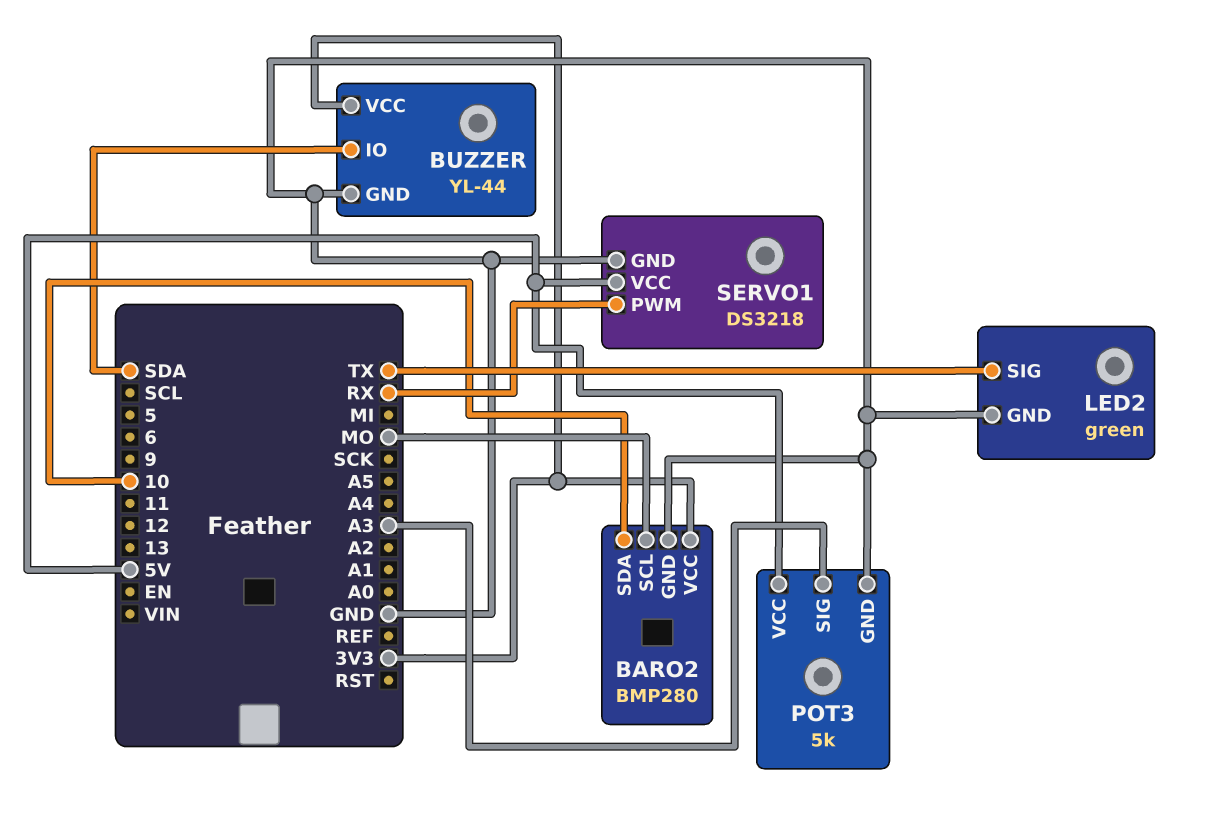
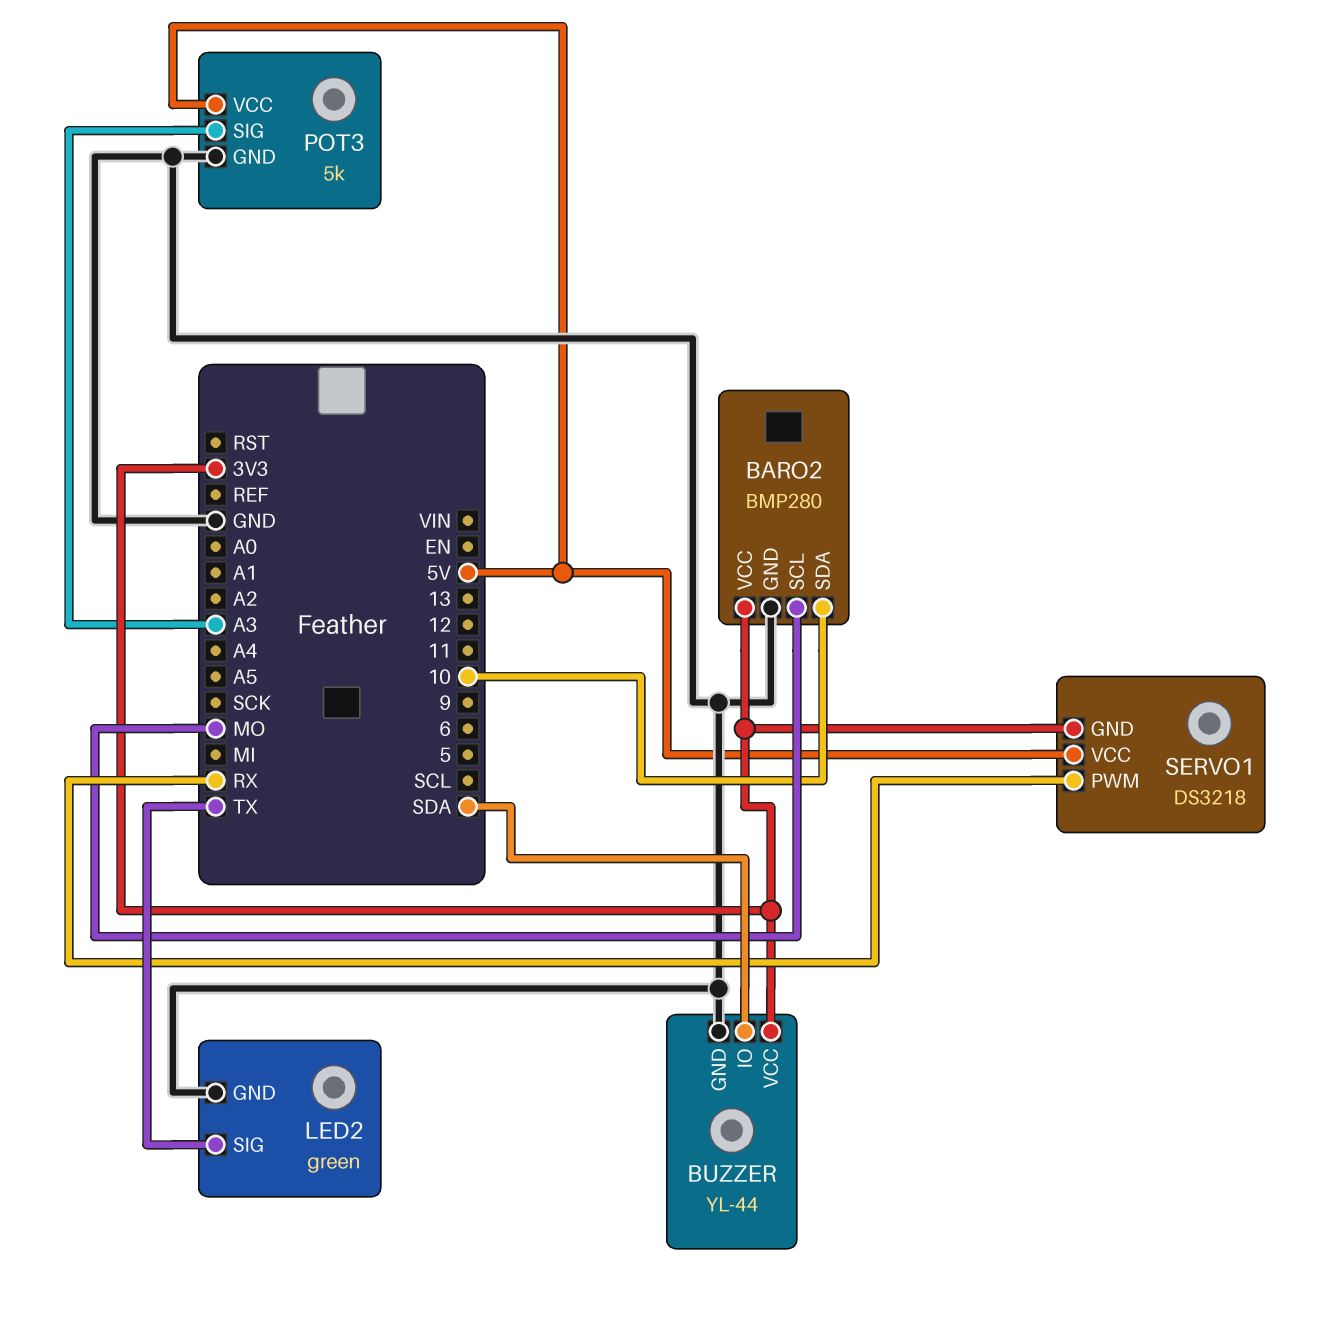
SERVO1 pin GND: GND -> 3V3

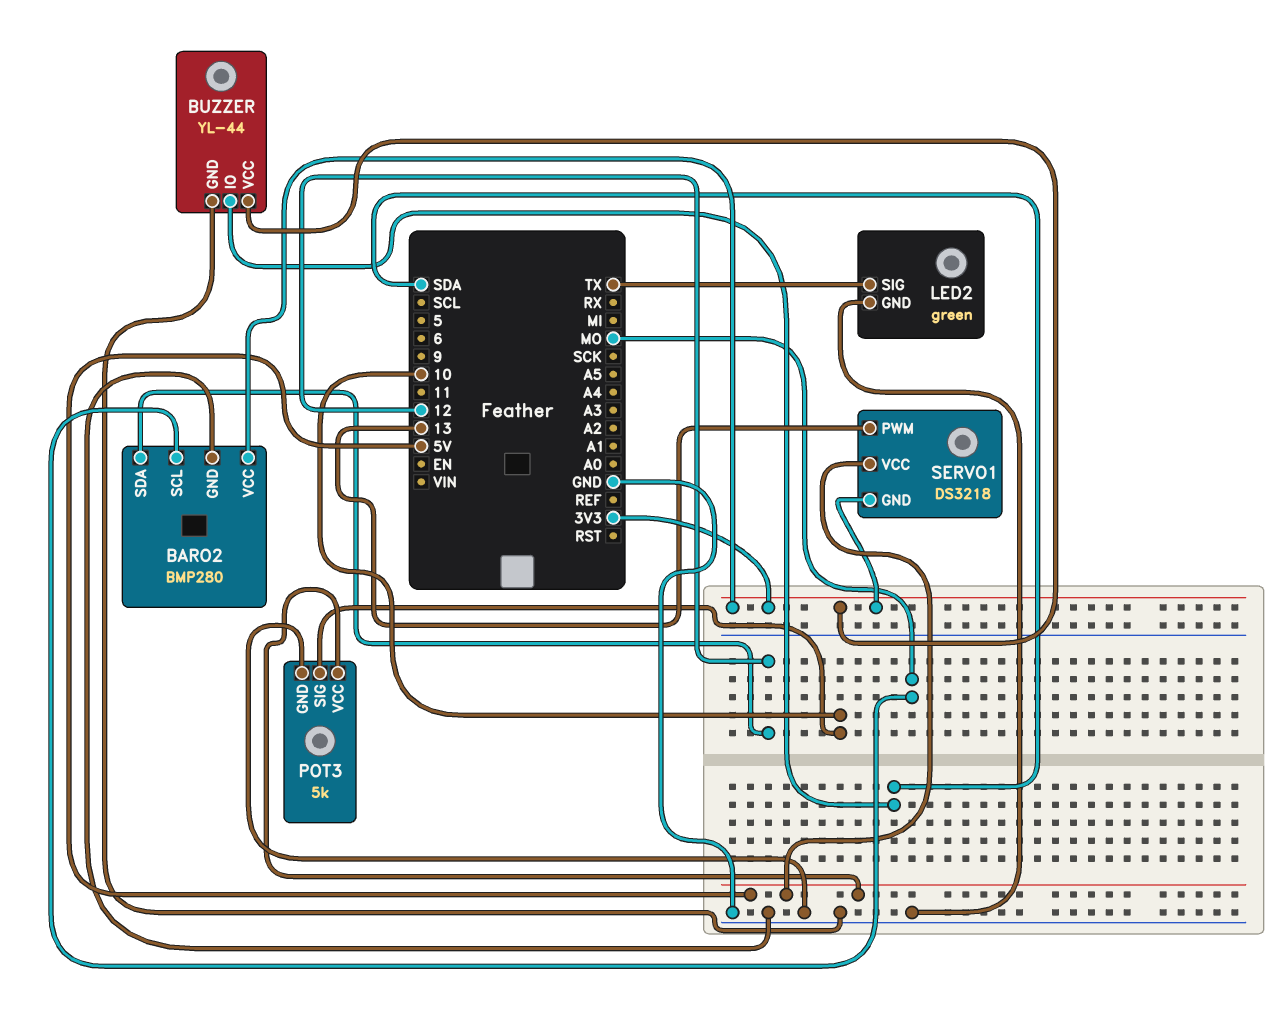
BARO2 pin SDA: 10 -> 12
POT3 pin SIG: A3 -> 10
SERVO1 pin PWM: RX -> 13

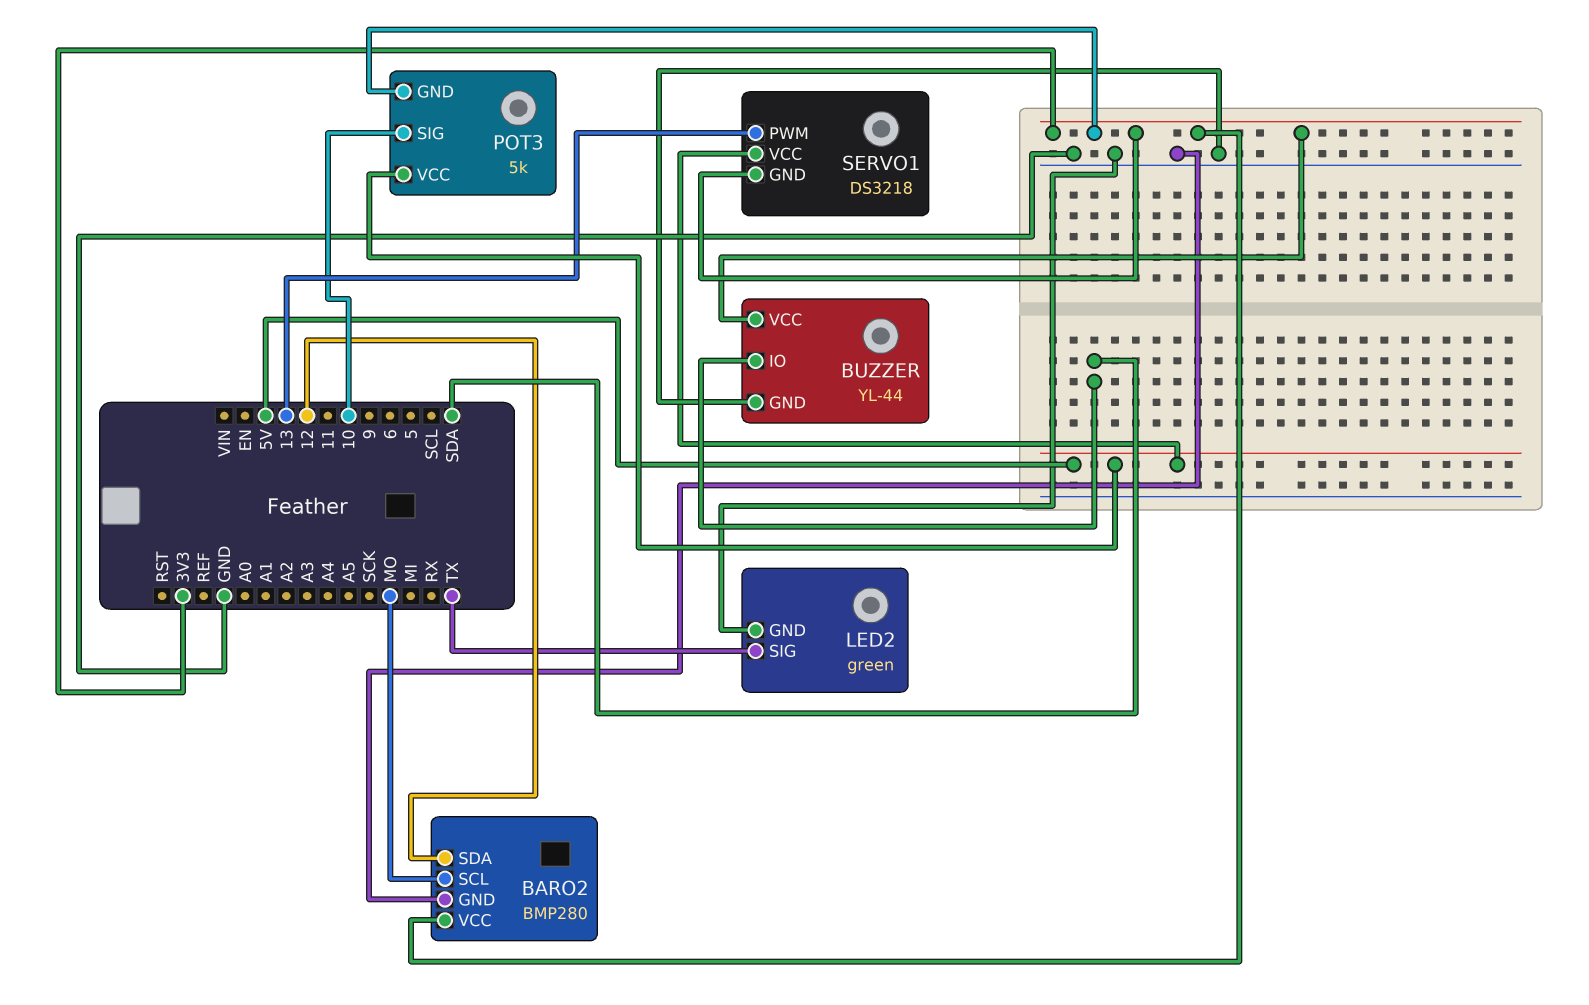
POT3 pin GND: GND -> 3V3

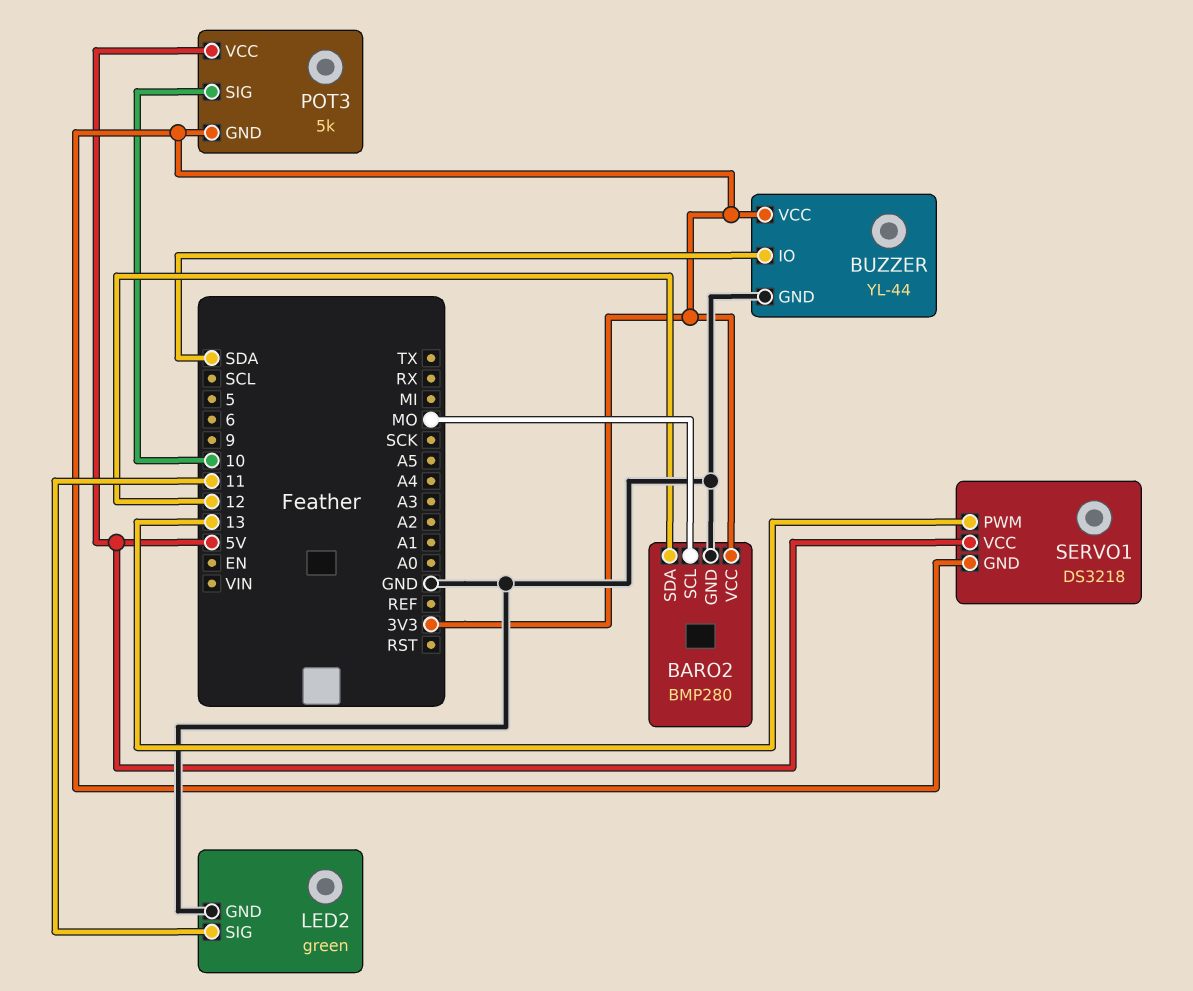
LED2 pin SIG: TX -> 11

